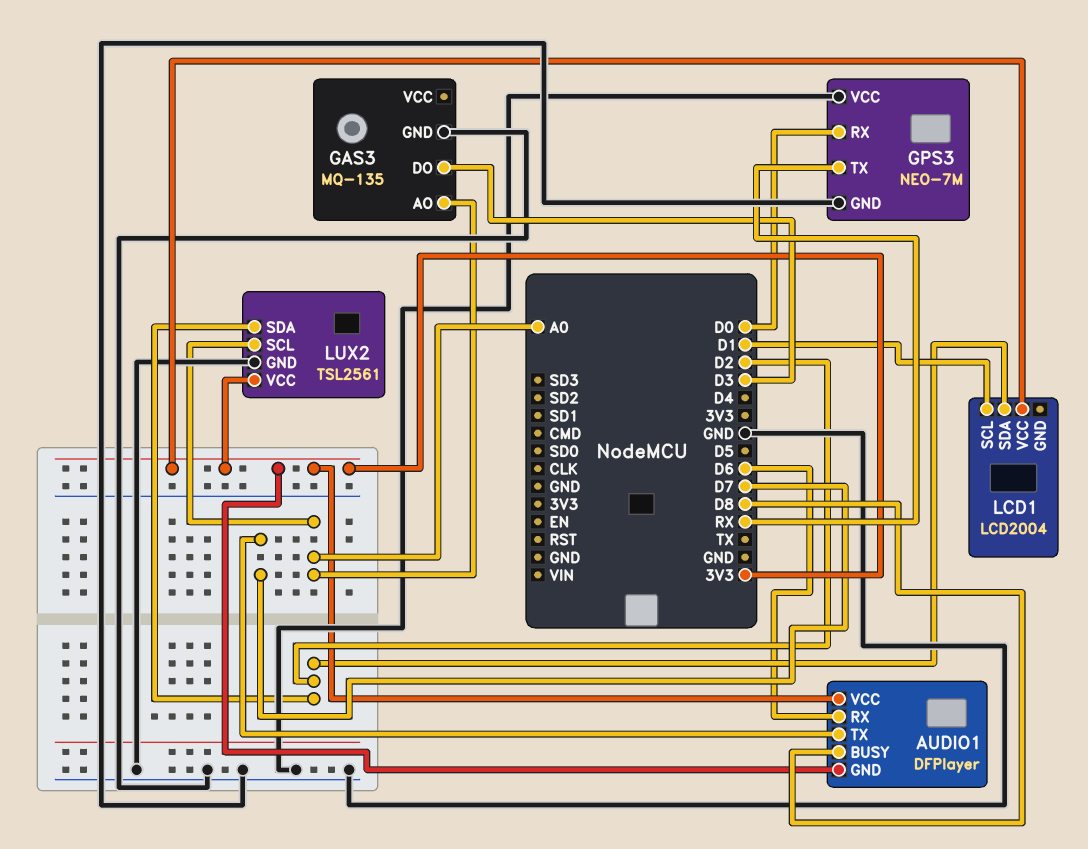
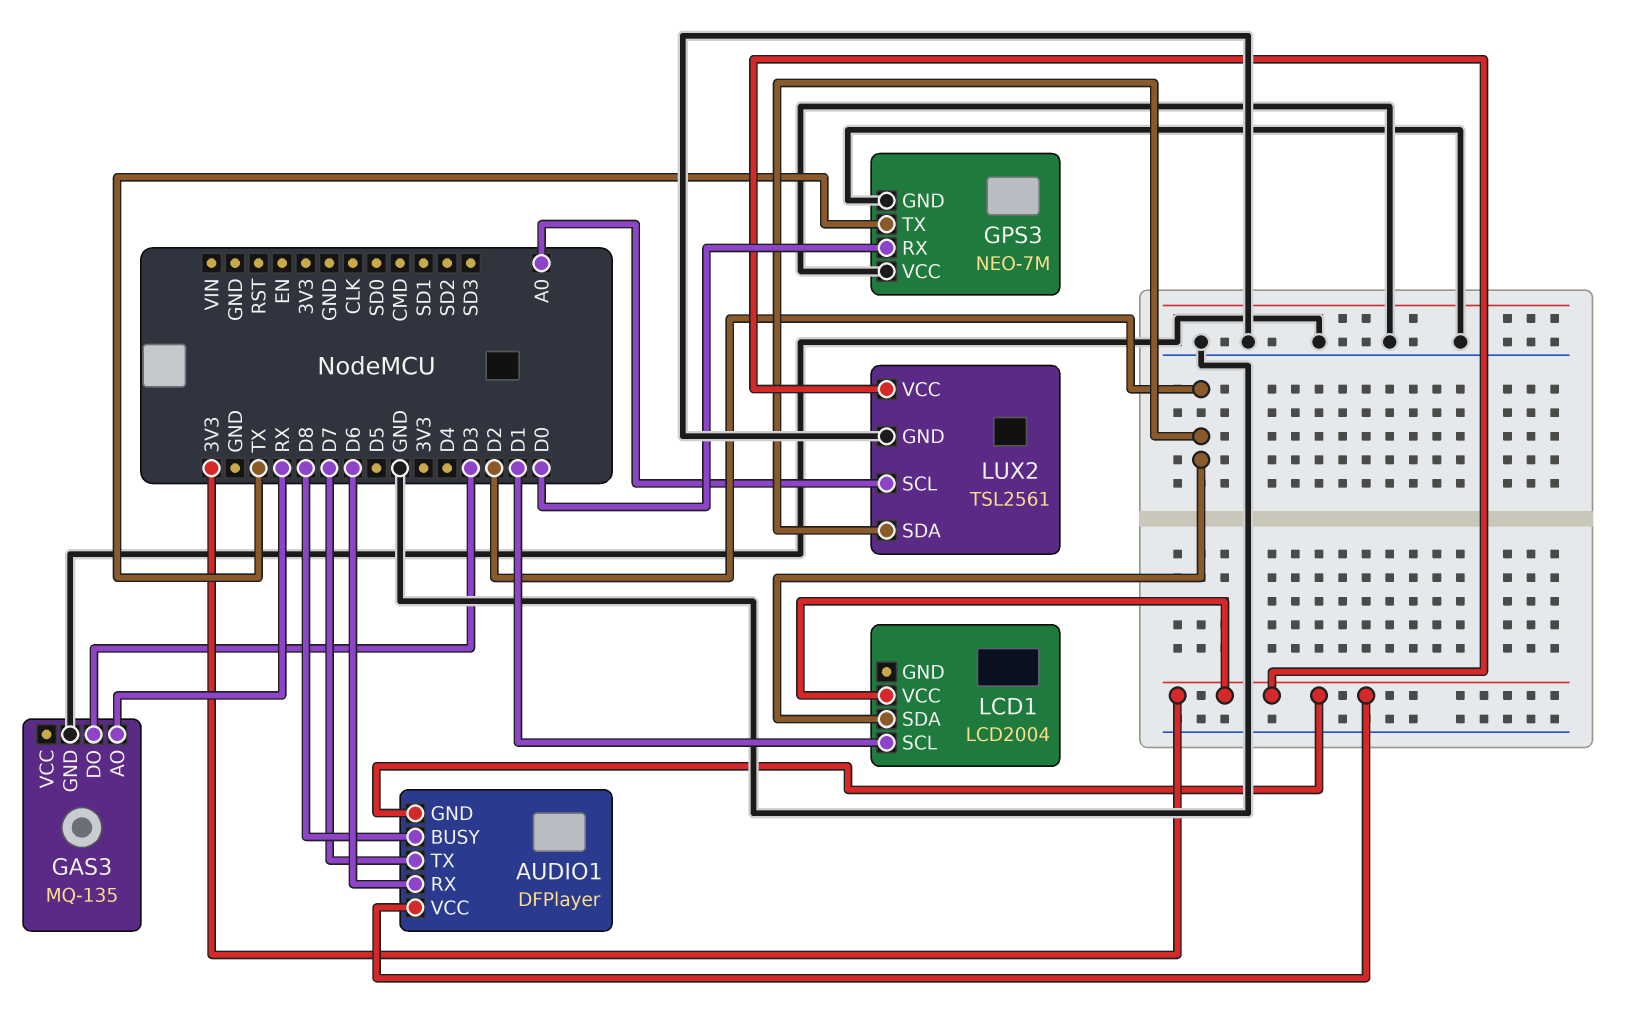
GAS3 pin AO: A0 -> RX
GPS3 pin TX: RX -> TX

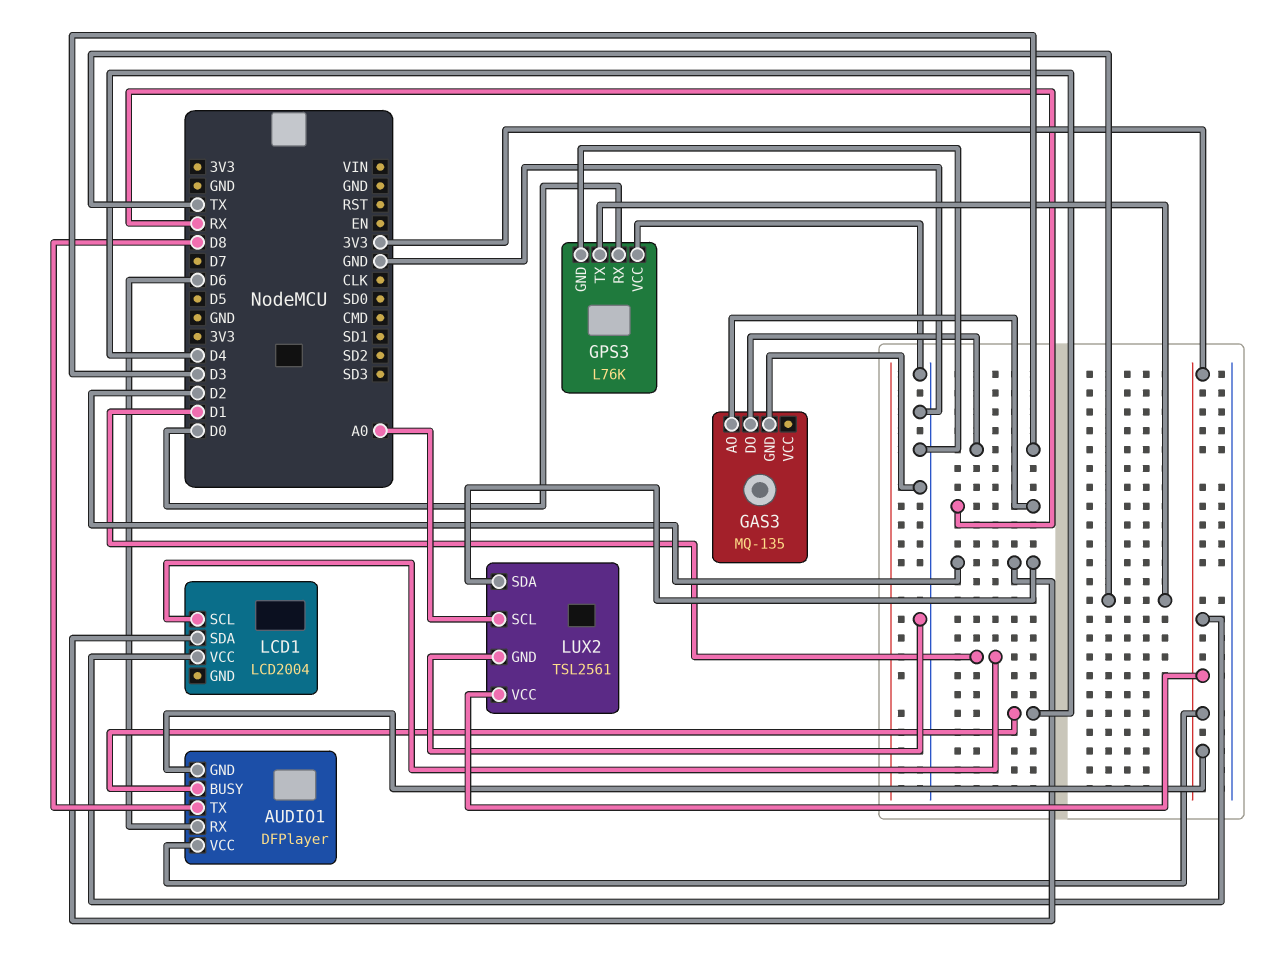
AUDIO1 pin BUSY: D8 -> D4
AUDIO1 pin TX: D7 -> D8
GPS3: NEO-7M -> L76K

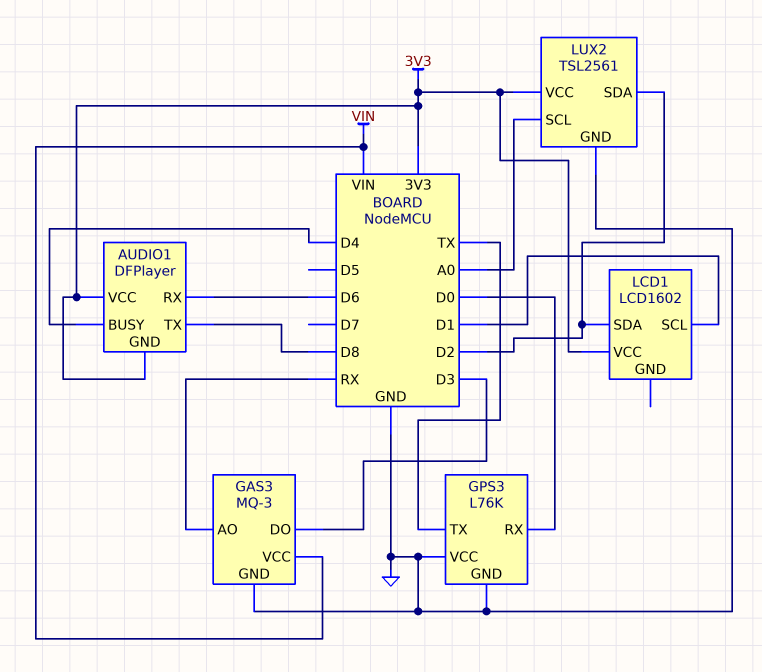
GAS3: MQ-135 -> MQ-3
GAS3 pin VCC: none -> VIN
LCD1: LCD2004 -> LCD1602

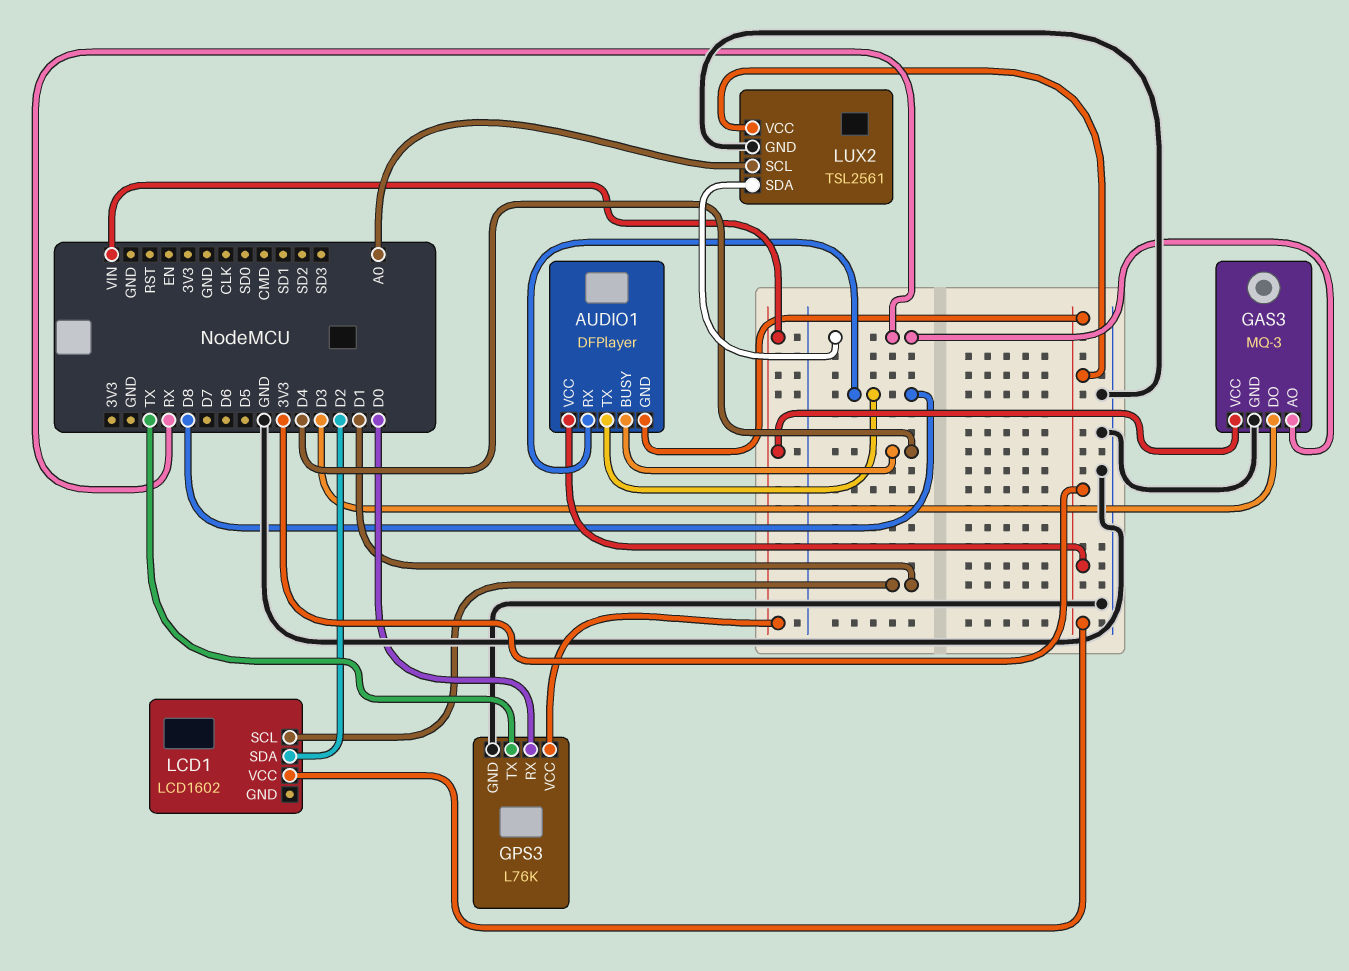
AUDIO1 pin RX: D6 -> D8
GPS3 pin VCC: GND -> VIN
LUX2 pin SDA: D2 -> RX

